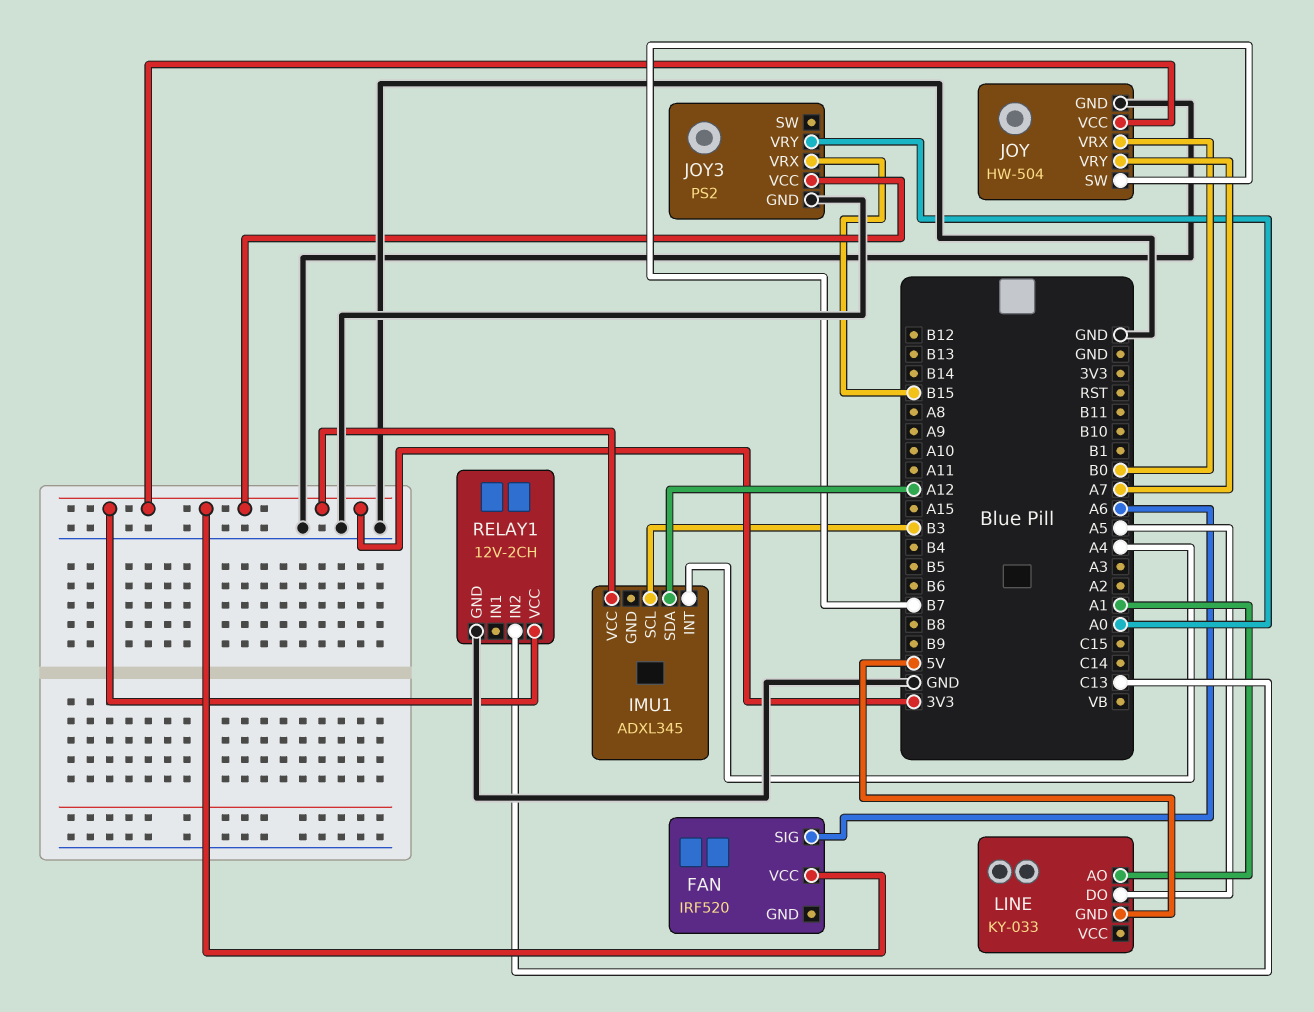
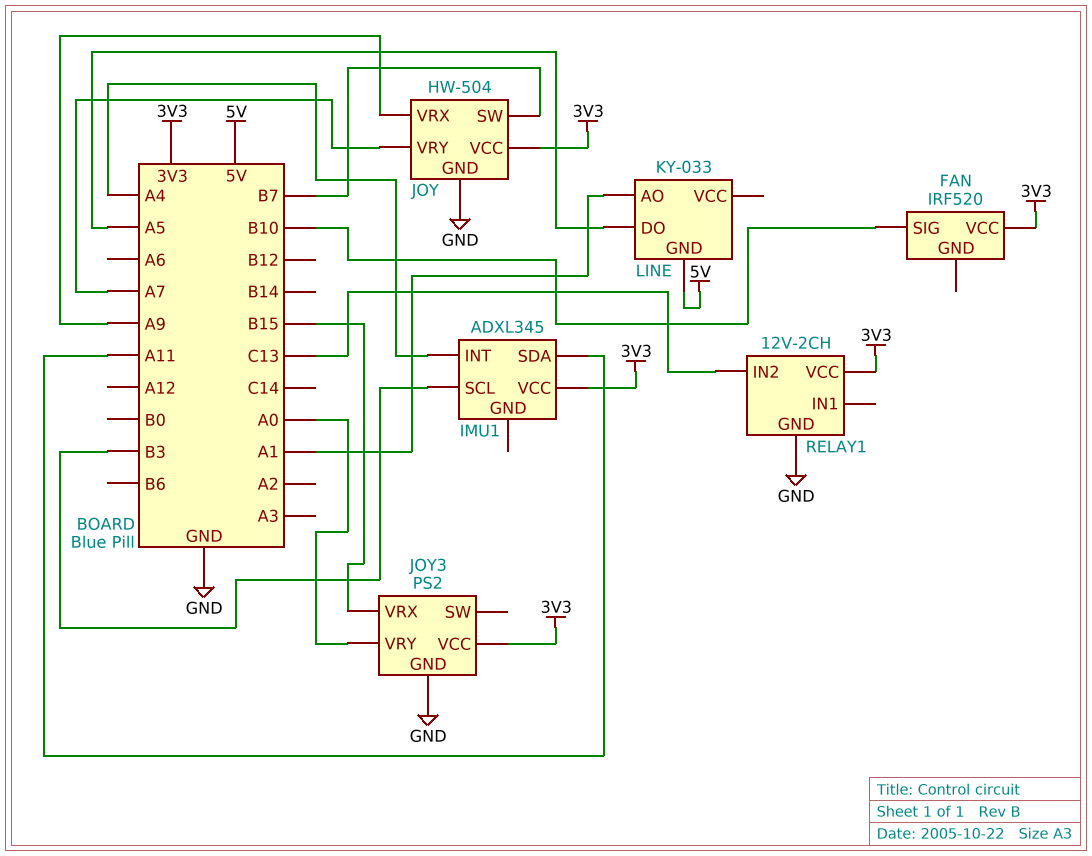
FAN pin SIG: A6 -> B10
IMU1 pin SDA: A12 -> A11
JOY pin VRX: B0 -> A9

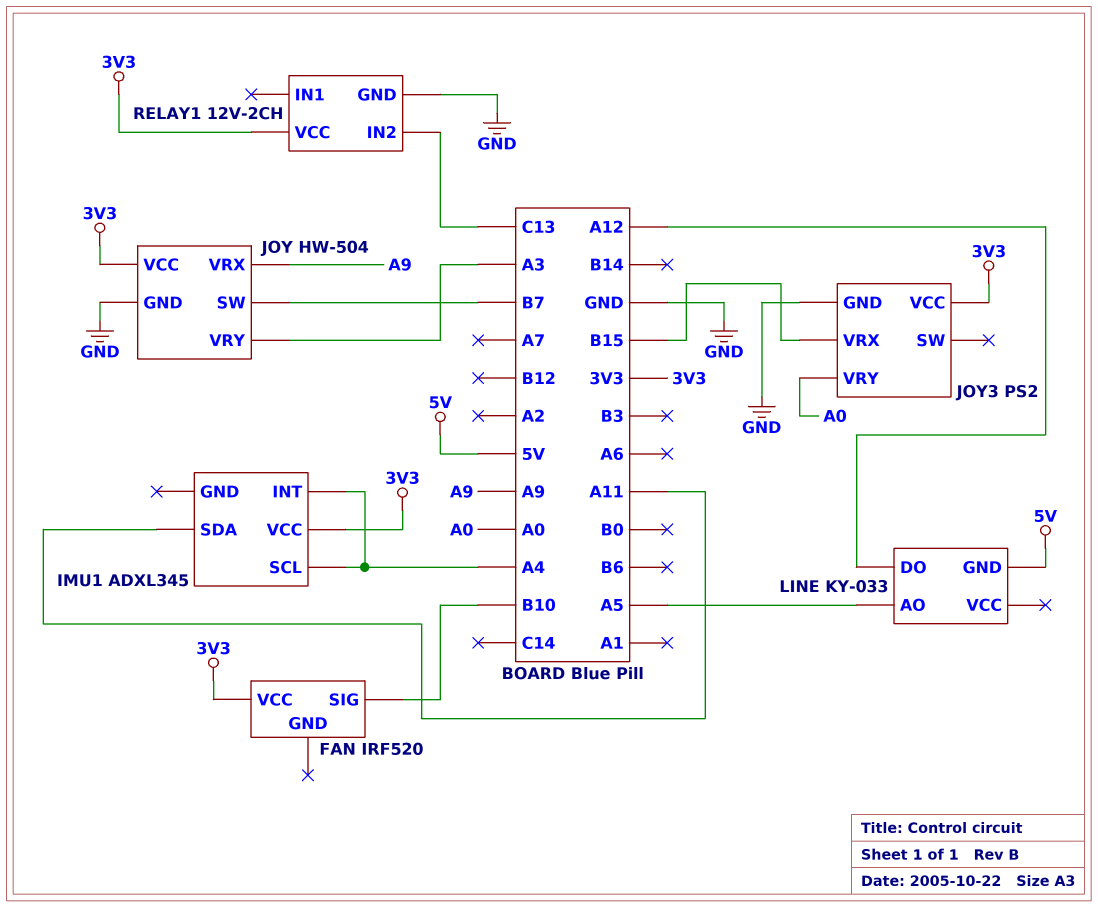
IMU1 pin SCL: B3 -> A4
JOY pin VRY: A7 -> A3
LINE pin AO: A1 -> A5
LINE pin DO: A5 -> A12

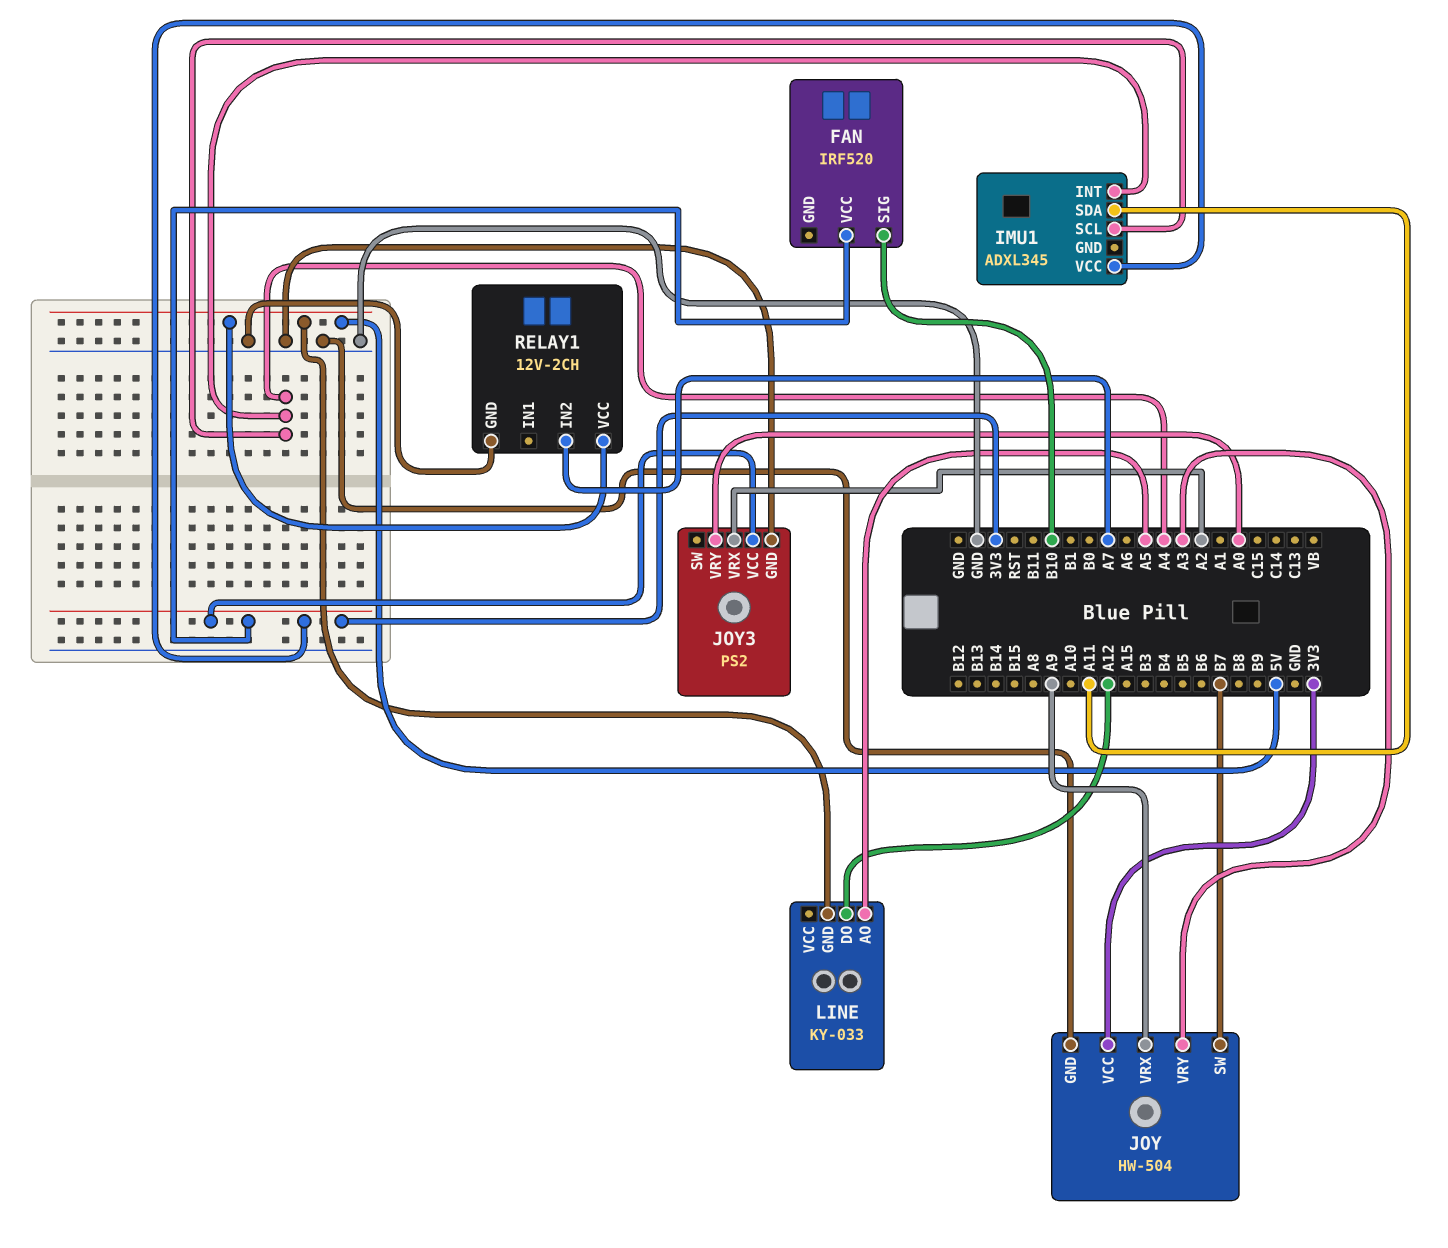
JOY3 pin VRX: B15 -> A2
RELAY1 pin IN2: C13 -> A7
RELAY1 pin VCC: 3V3 -> 5V

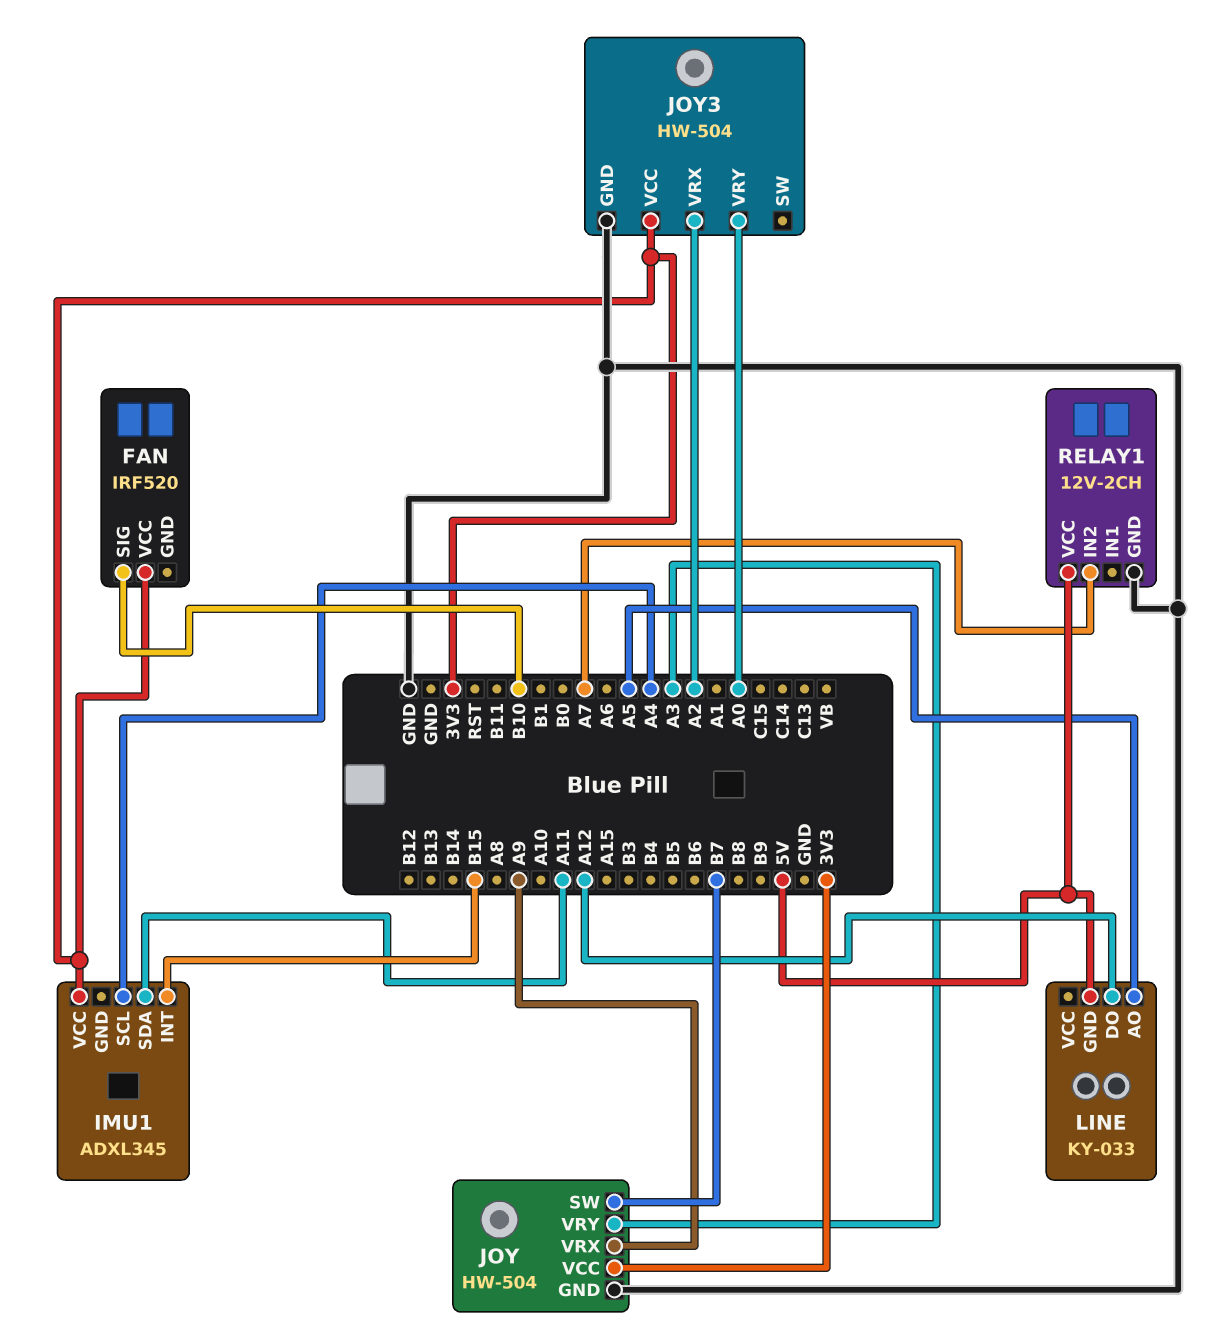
IMU1 pin INT: A4 -> B15
JOY3: PS2 -> HW-504

